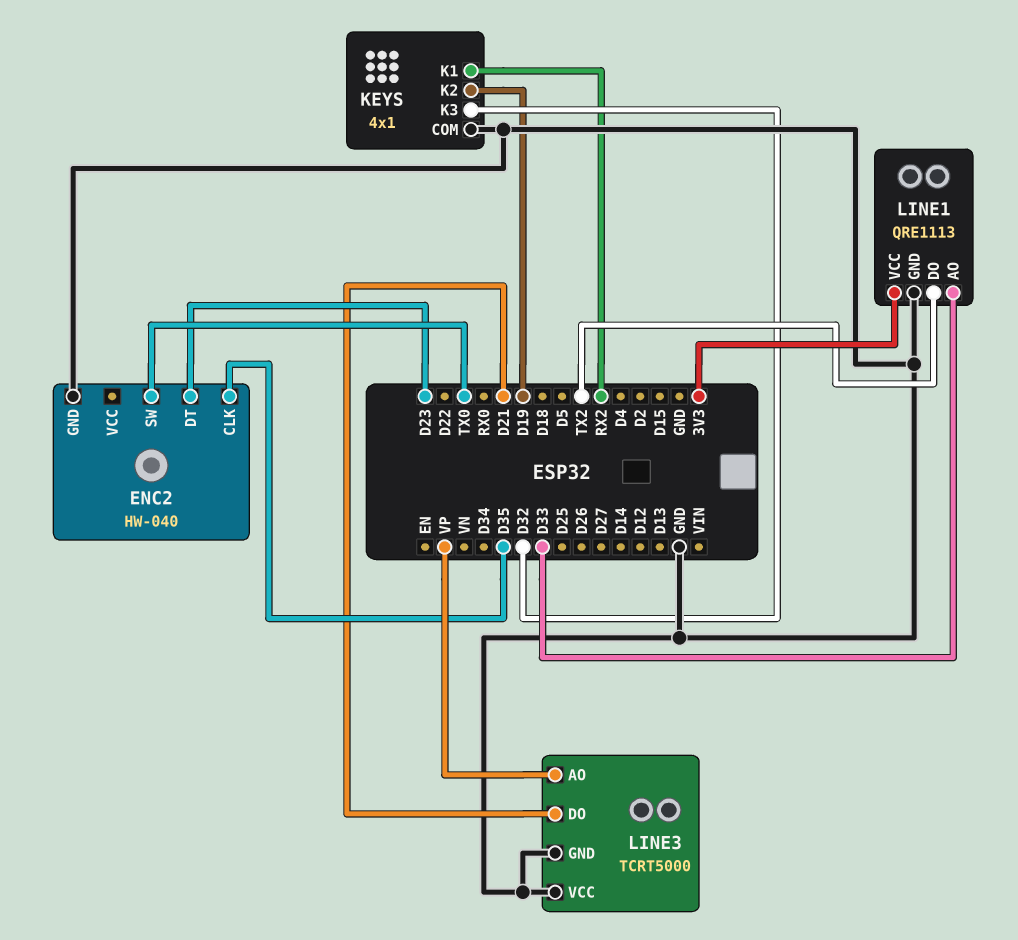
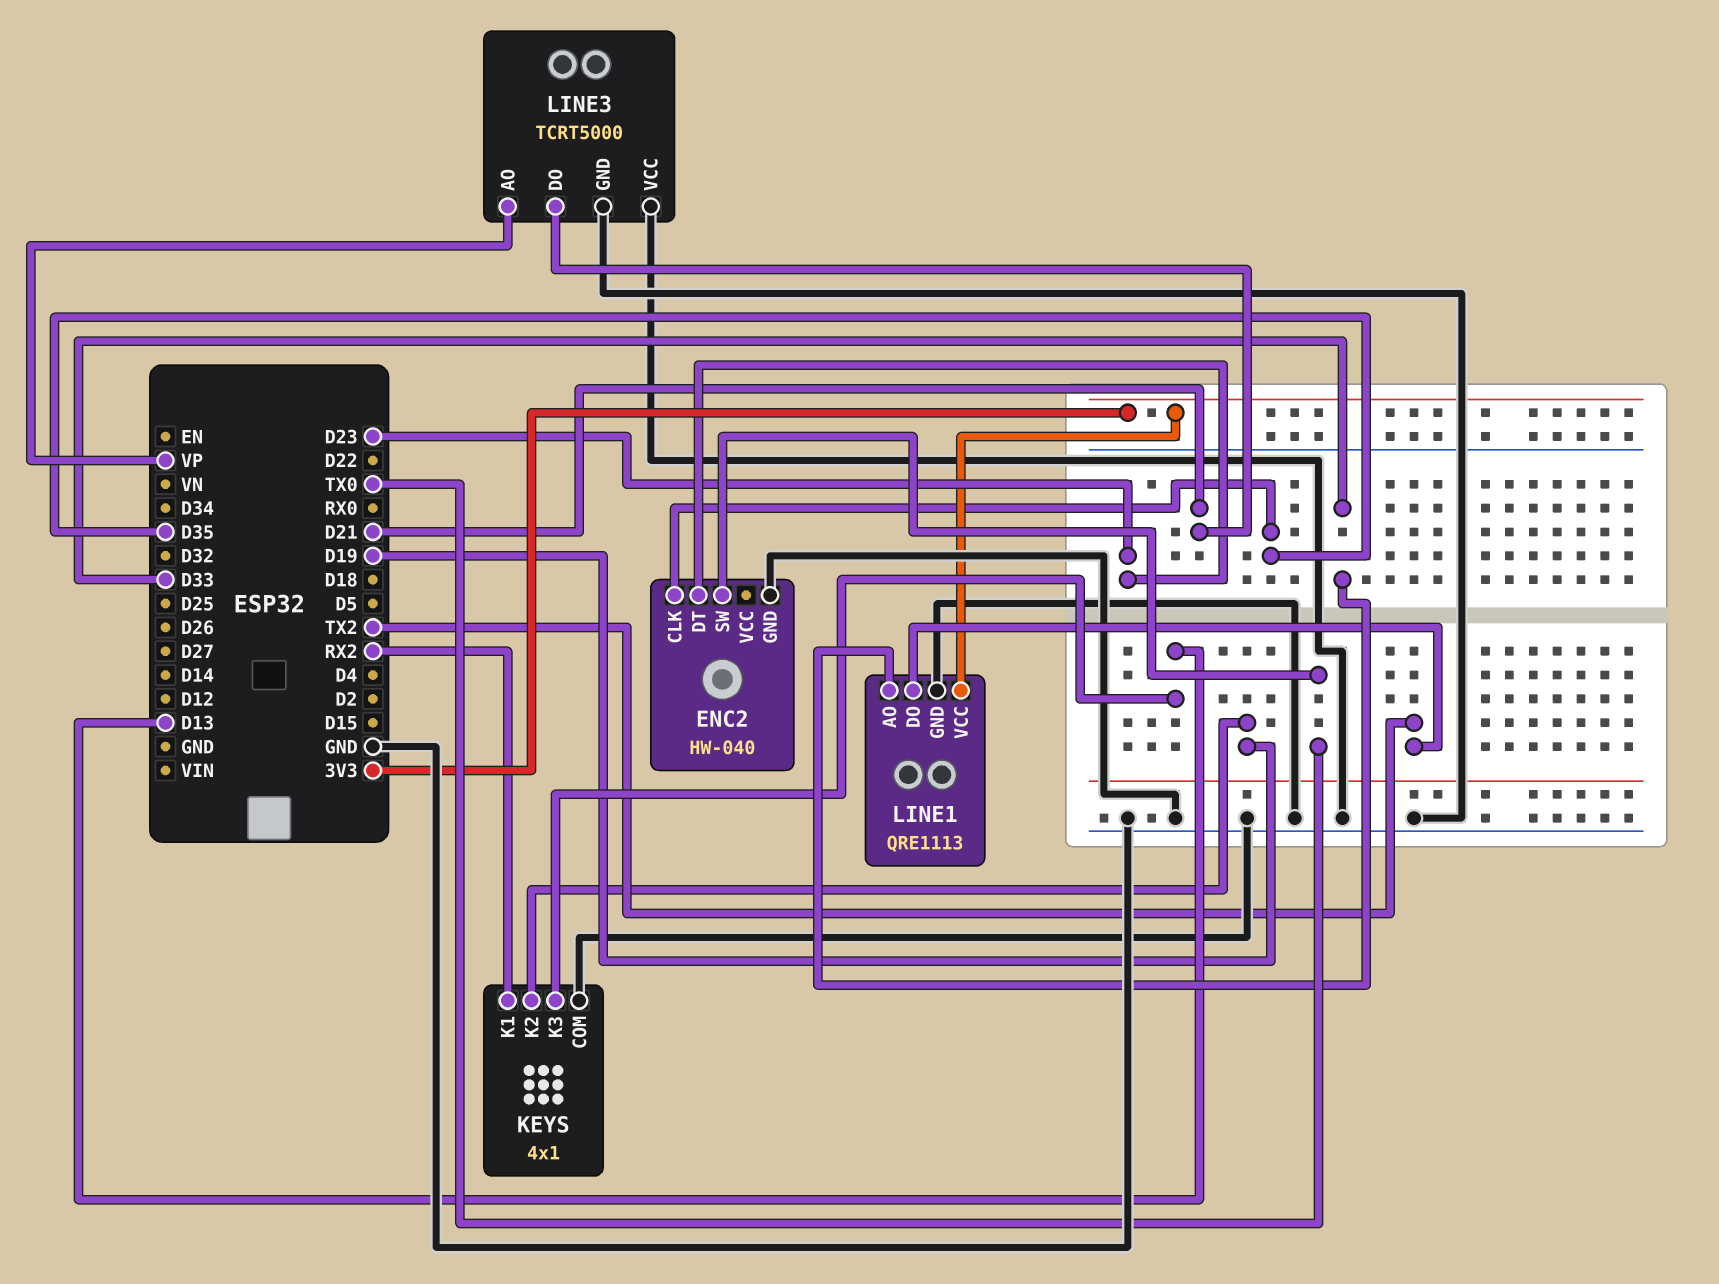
KEYS pin K3: D32 -> D13

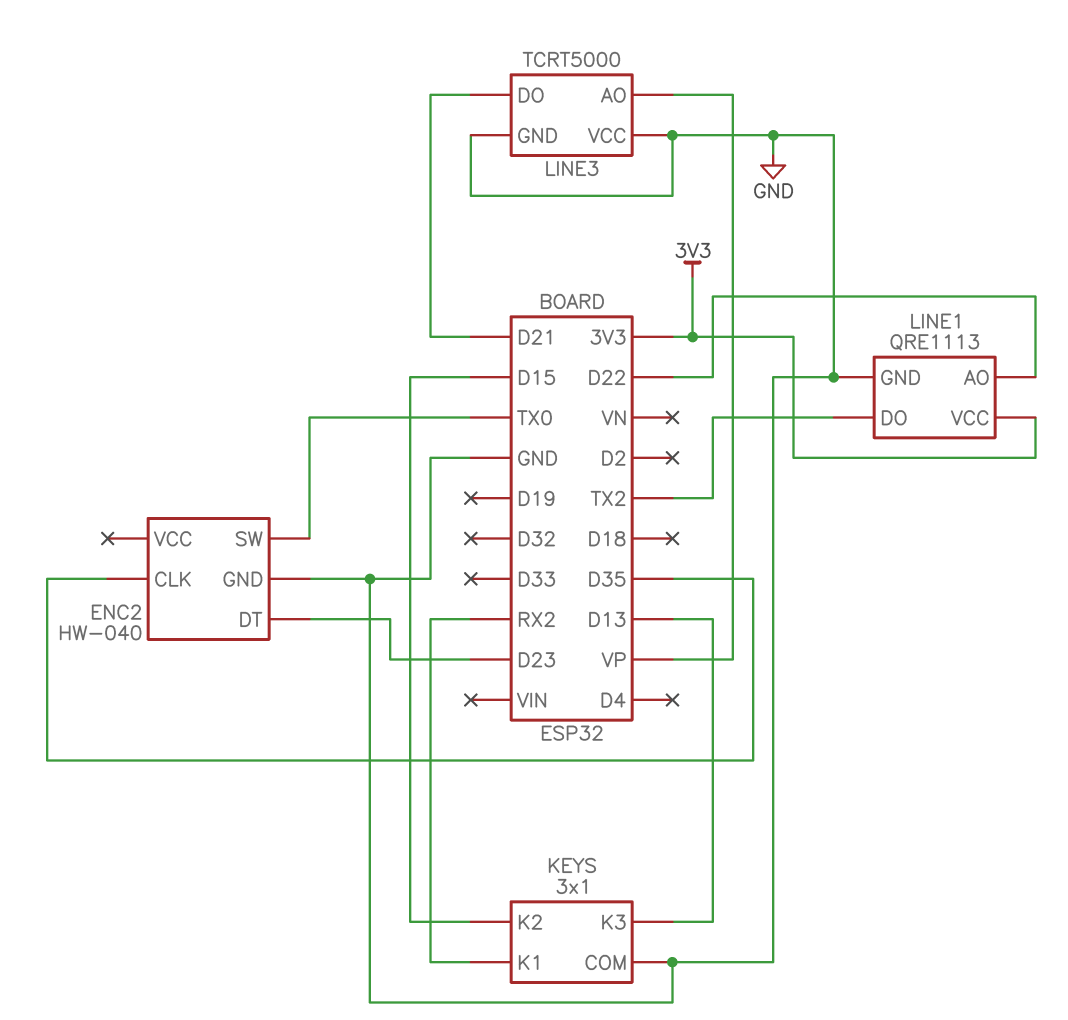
KEYS: 4x1 -> 3x1
KEYS pin K2: D19 -> D15
LINE1 pin AO: D33 -> D22

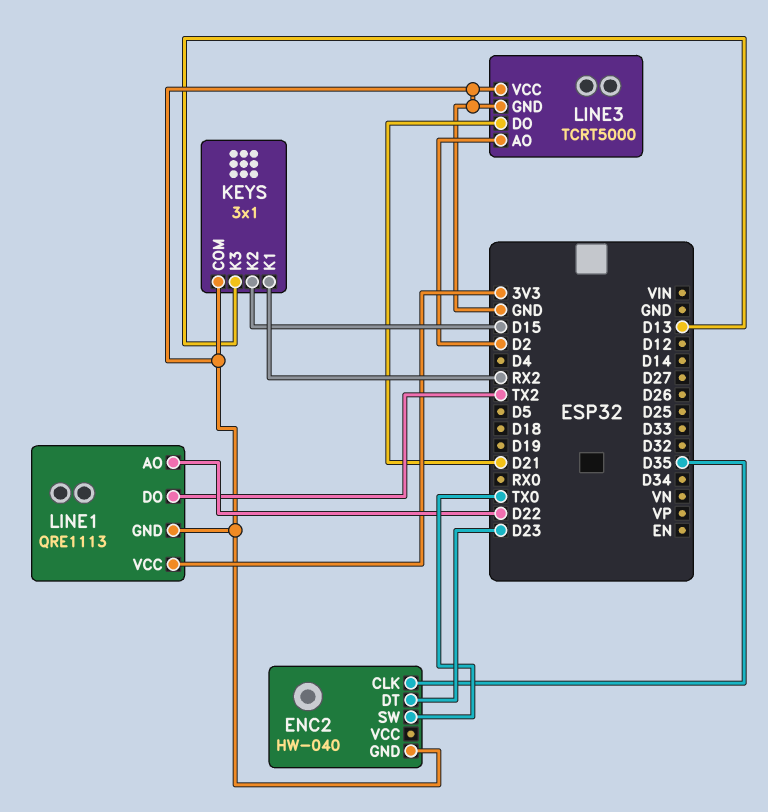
LINE3 pin AO: VP -> D2

